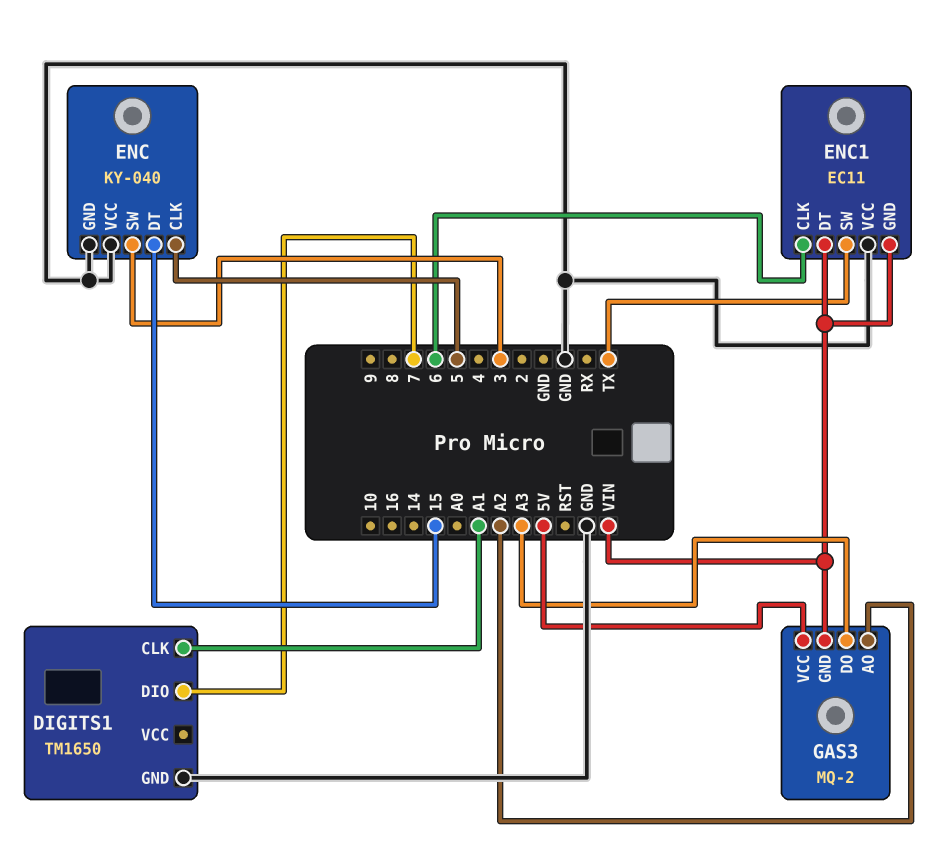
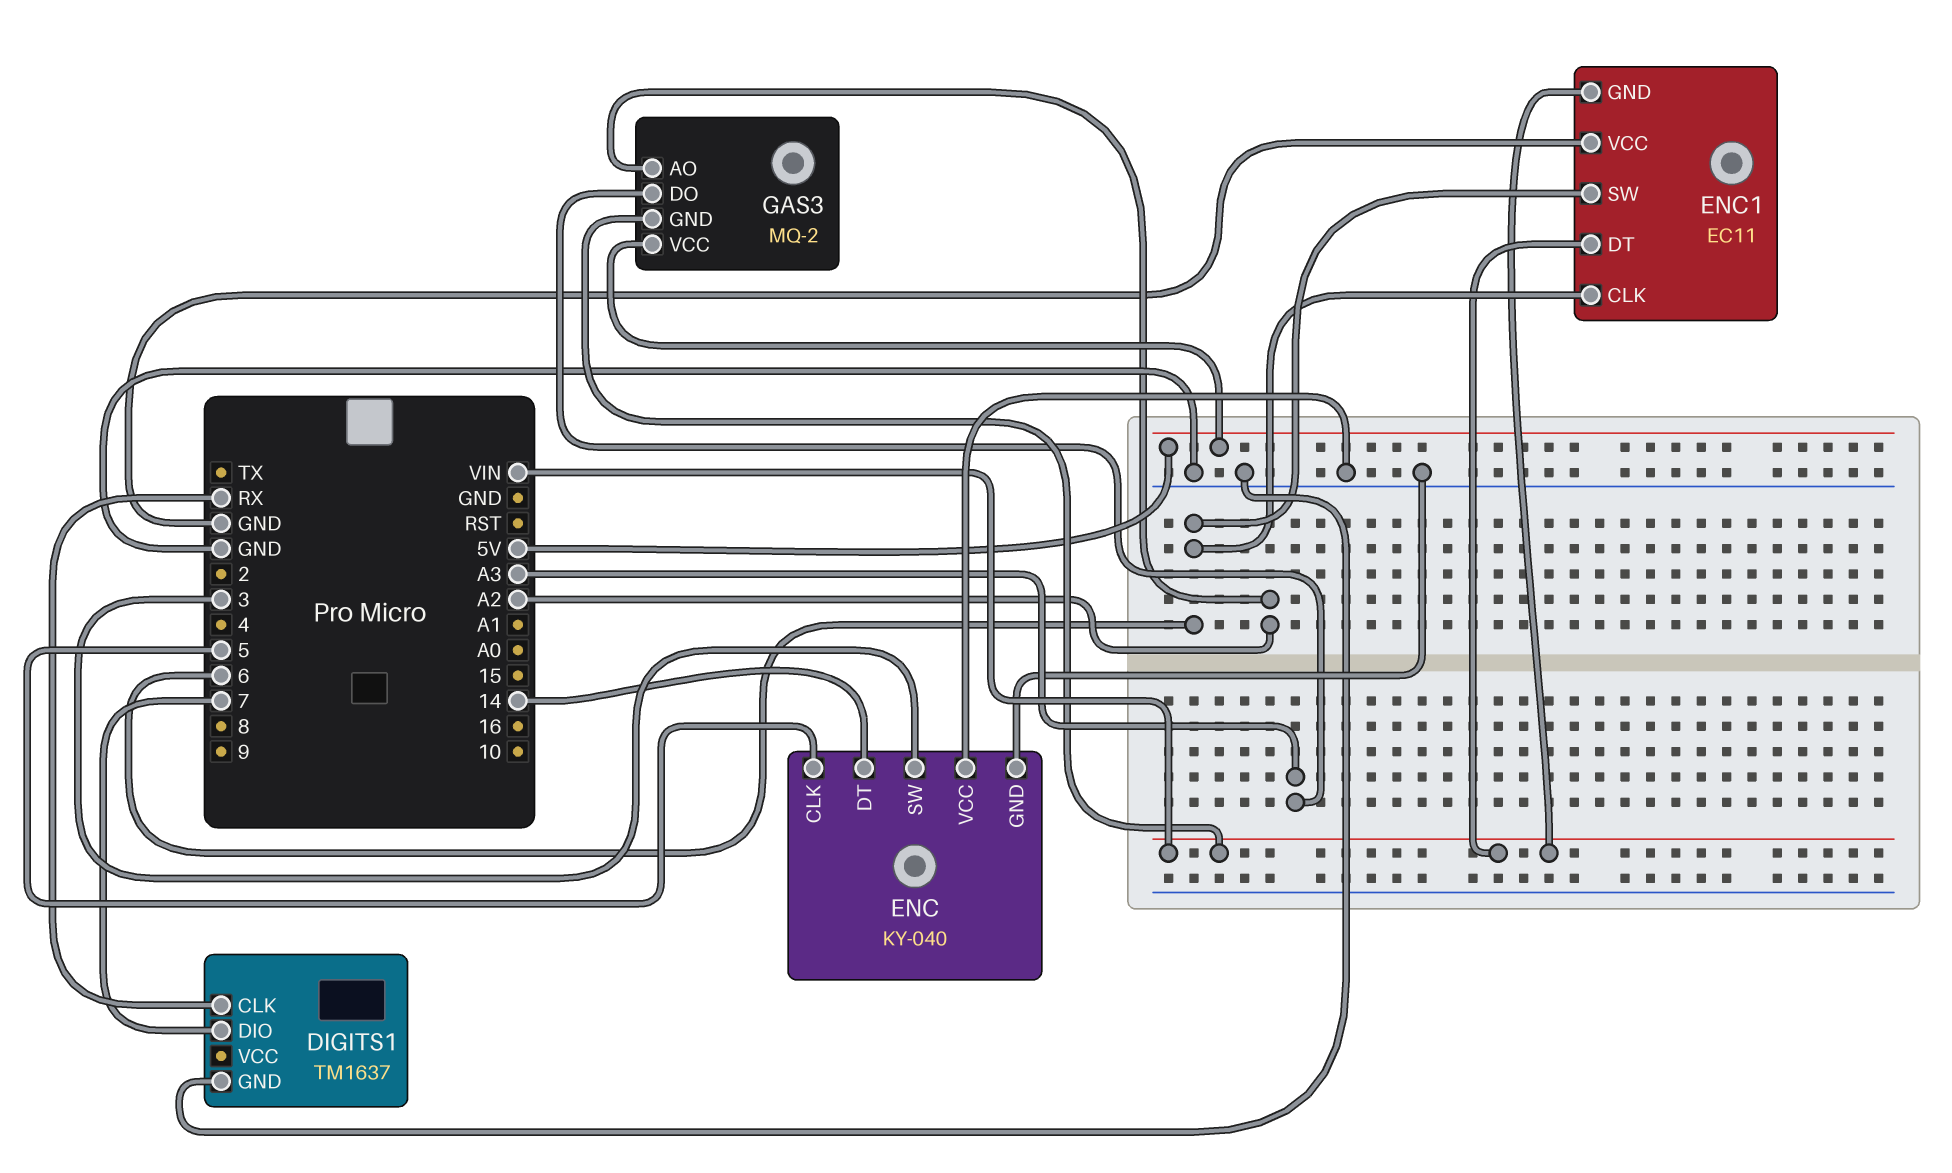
DIGITS1: TM1650 -> TM1637
DIGITS1 pin CLK: A1 -> RX
ENC pin DT: 15 -> 14
ENC1 pin SW: TX -> 6

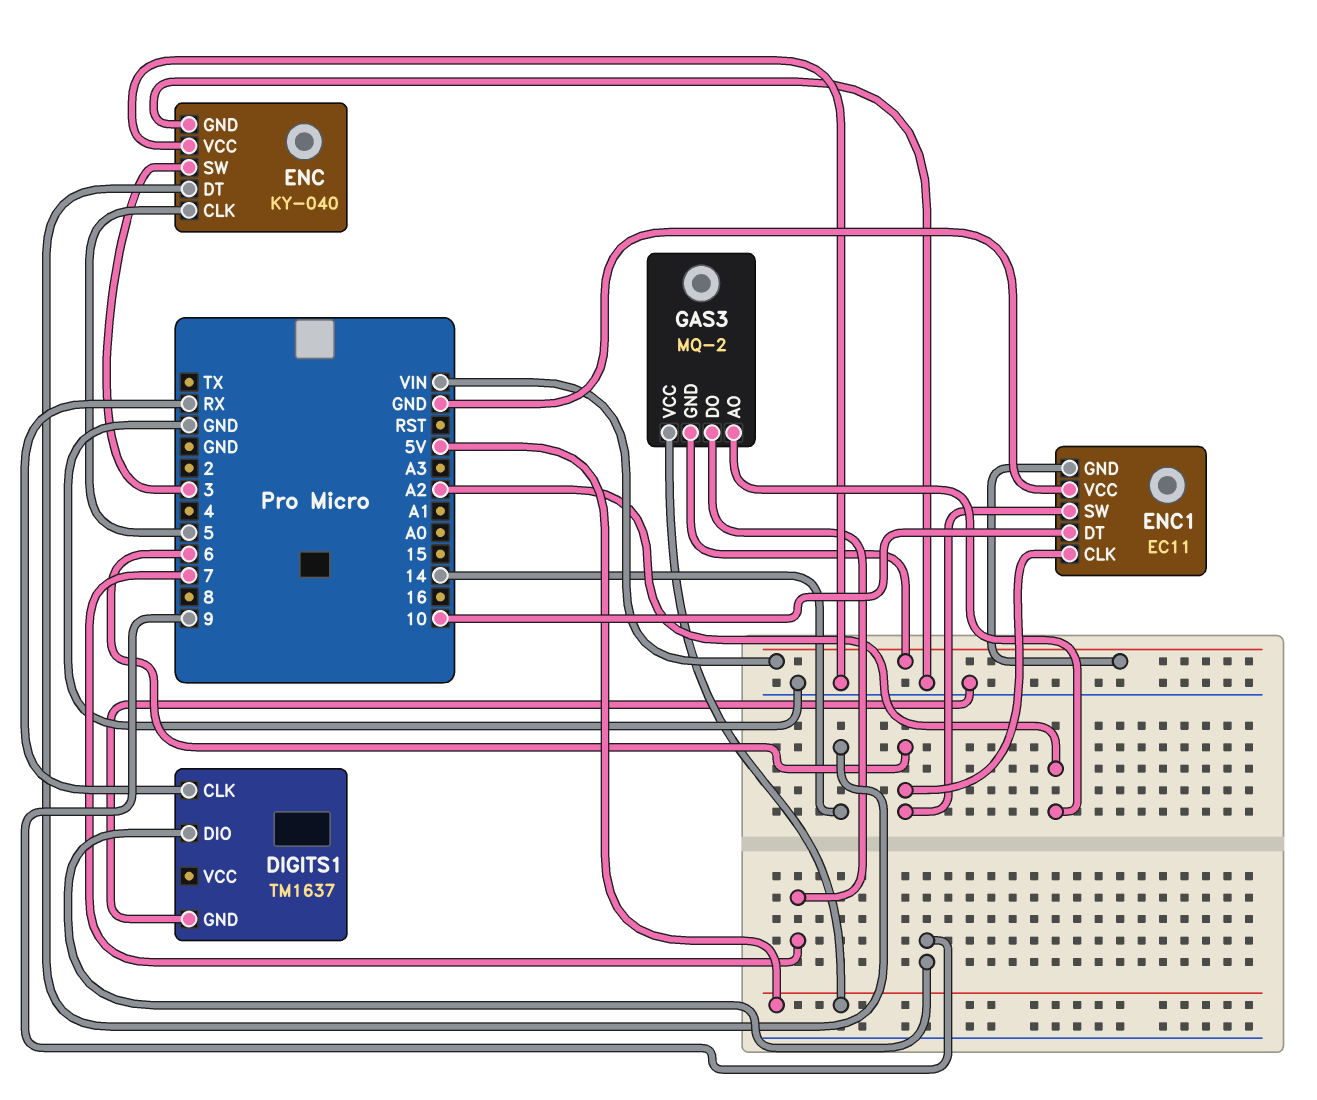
DIGITS1 pin DIO: 7 -> 9
ENC1 pin DT: VIN -> 10
GAS3 pin DO: A3 -> 7

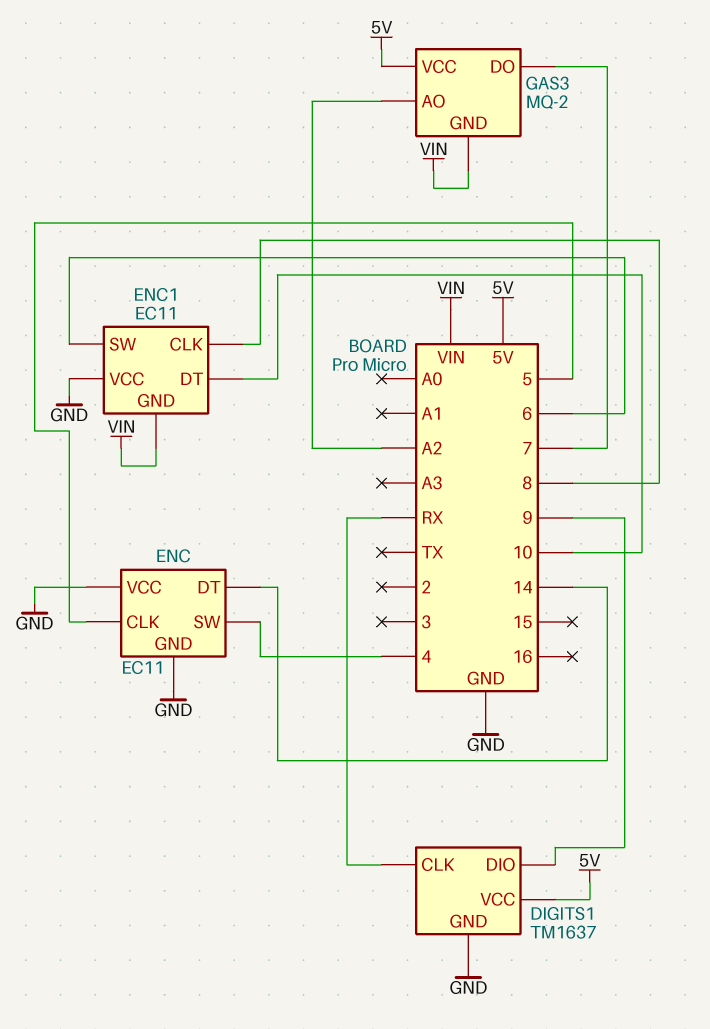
DIGITS1 pin VCC: none -> 5V
ENC: KY-040 -> EC11
ENC pin SW: 3 -> 4
ENC1 pin CLK: 6 -> 8

